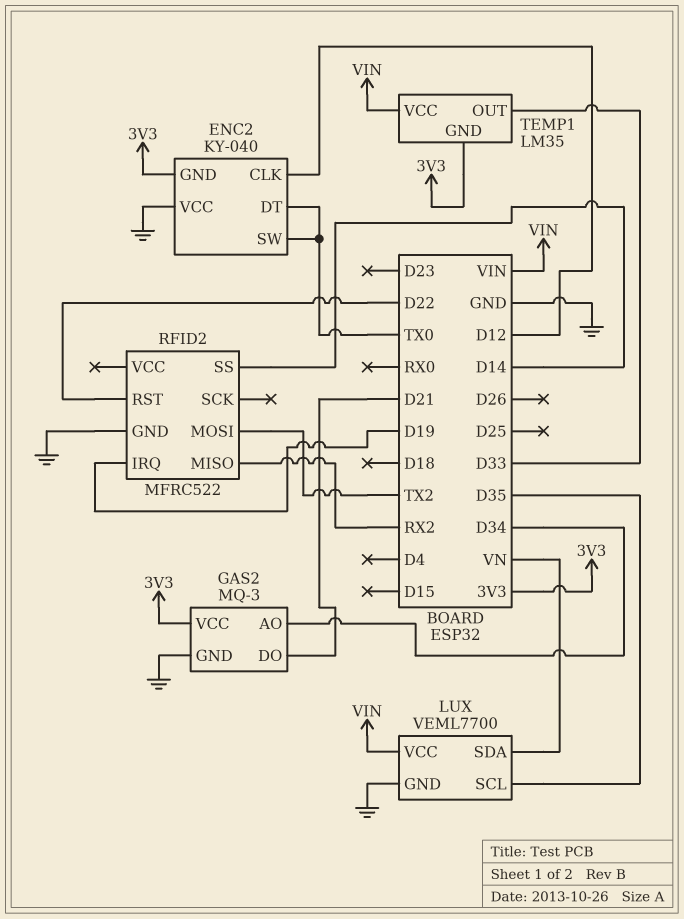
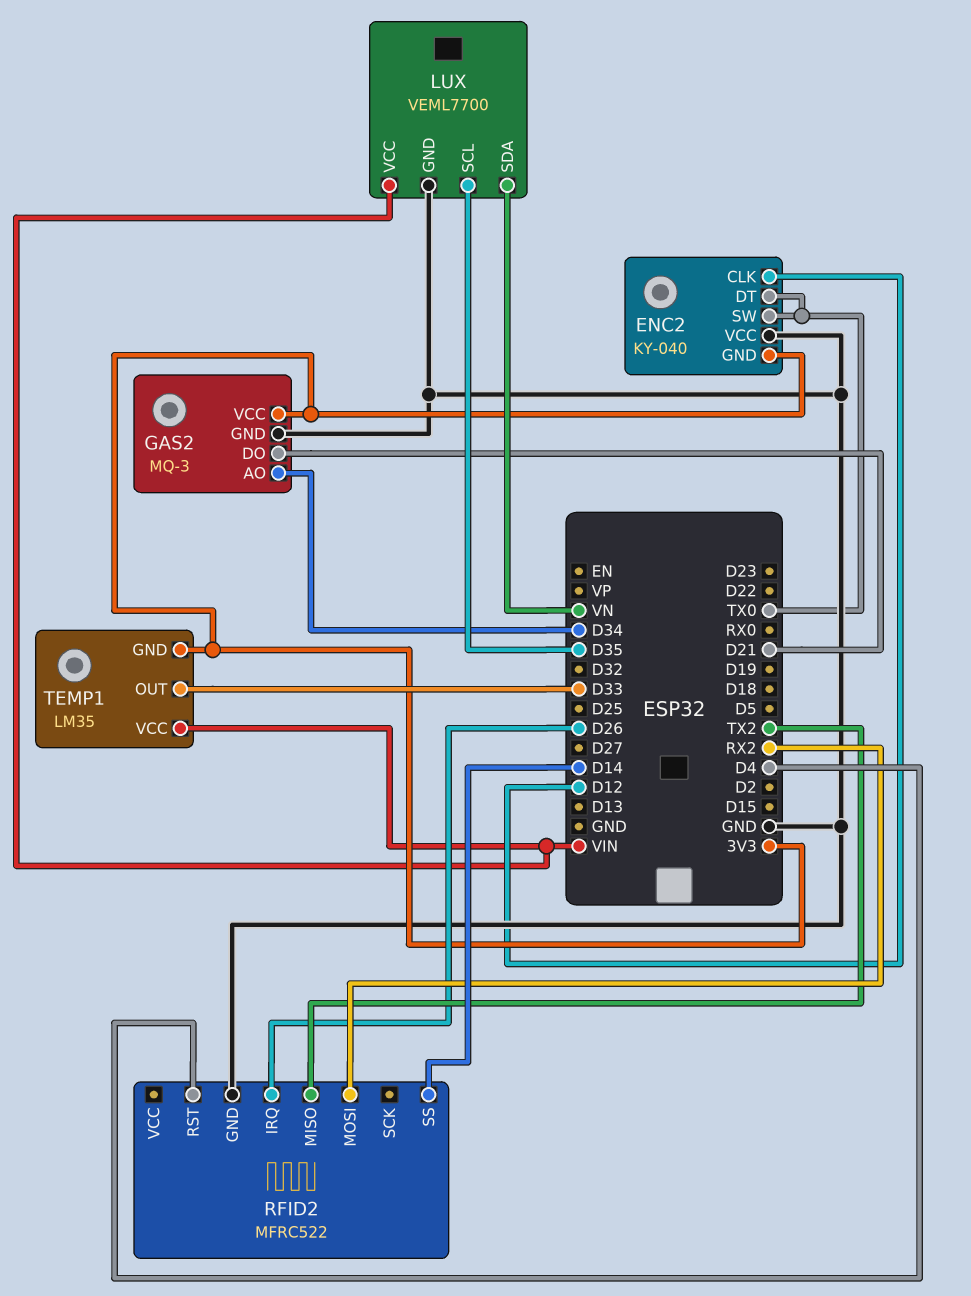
RFID2 pin IRQ: D19 -> D26
RFID2 pin MISO: RX2 -> TX2
RFID2 pin MOSI: TX2 -> RX2
RFID2 pin RST: D22 -> D4

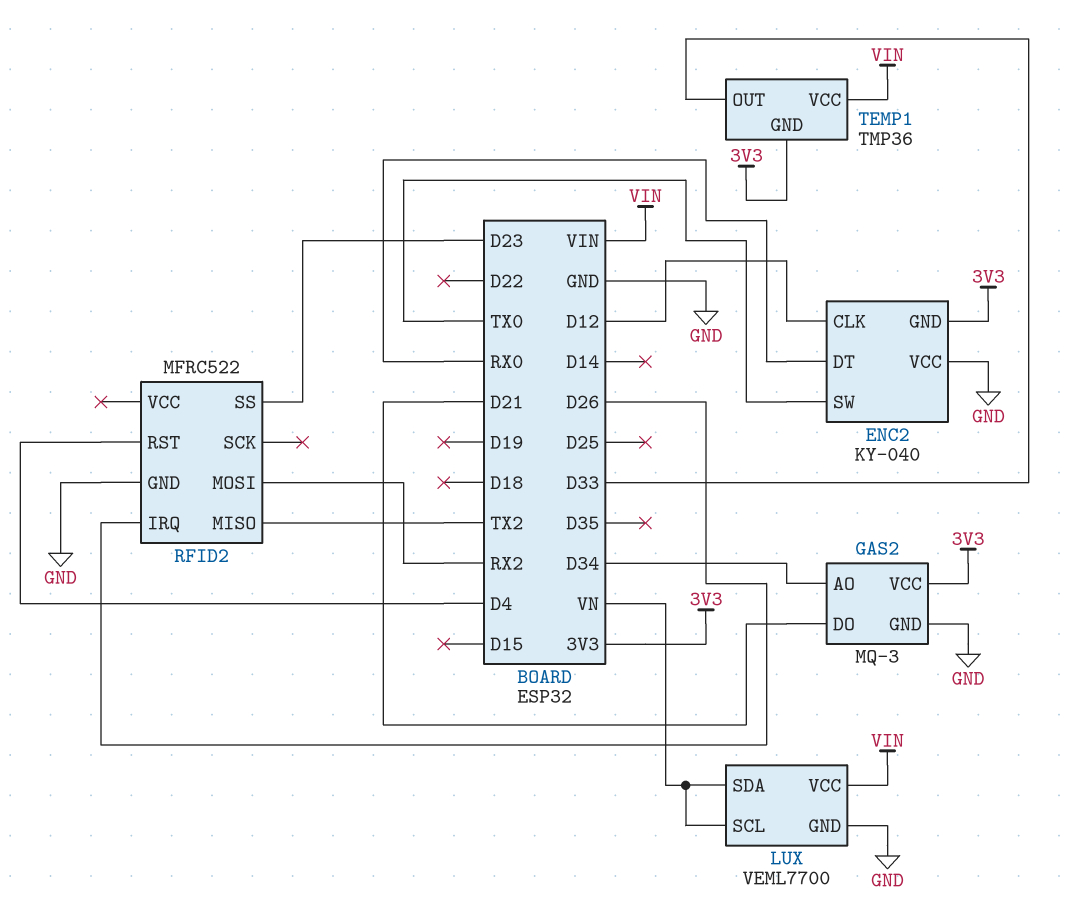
ENC2 pin DT: TX0 -> RX0
LUX pin SCL: D35 -> VN
RFID2 pin SS: D14 -> D23
TEMP1: LM35 -> TMP36

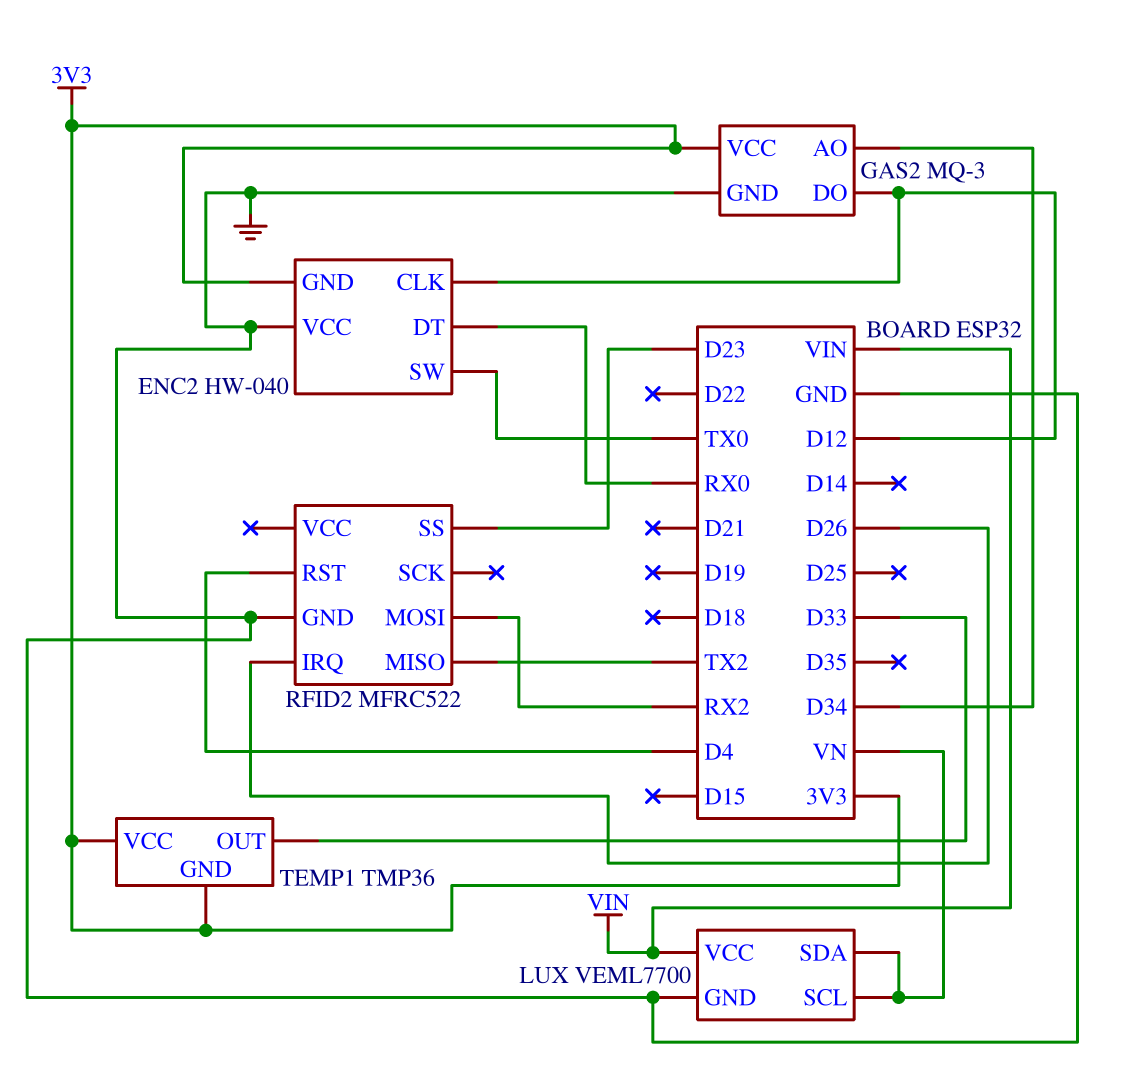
ENC2: KY-040 -> HW-040
GAS2 pin DO: D21 -> D12
TEMP1 pin VCC: VIN -> 3V3

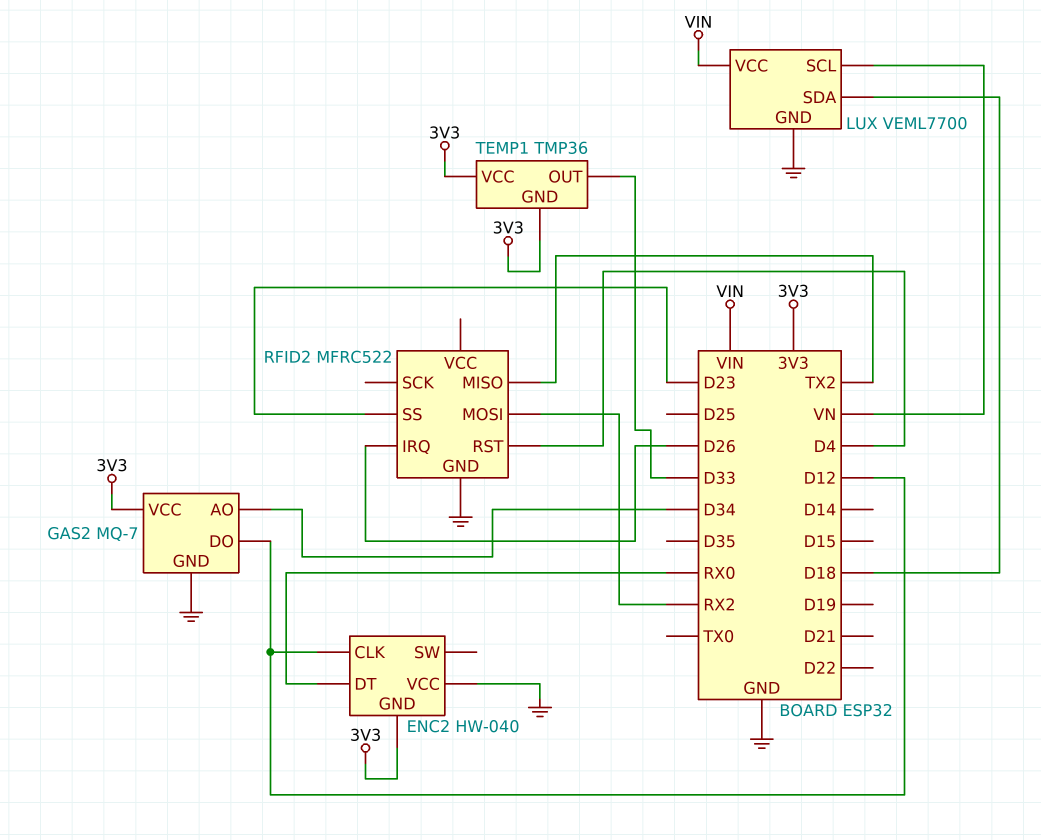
ENC2 pin SW: TX0 -> none
GAS2: MQ-3 -> MQ-7
LUX pin SDA: VN -> D18

